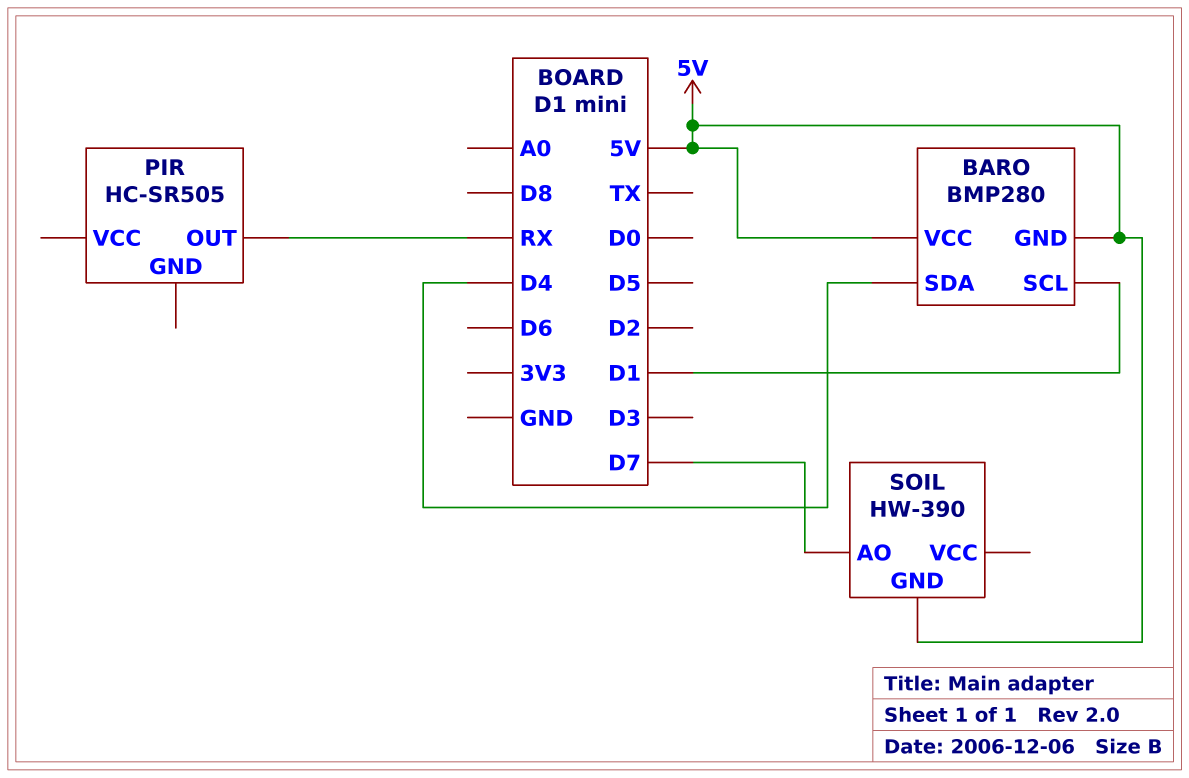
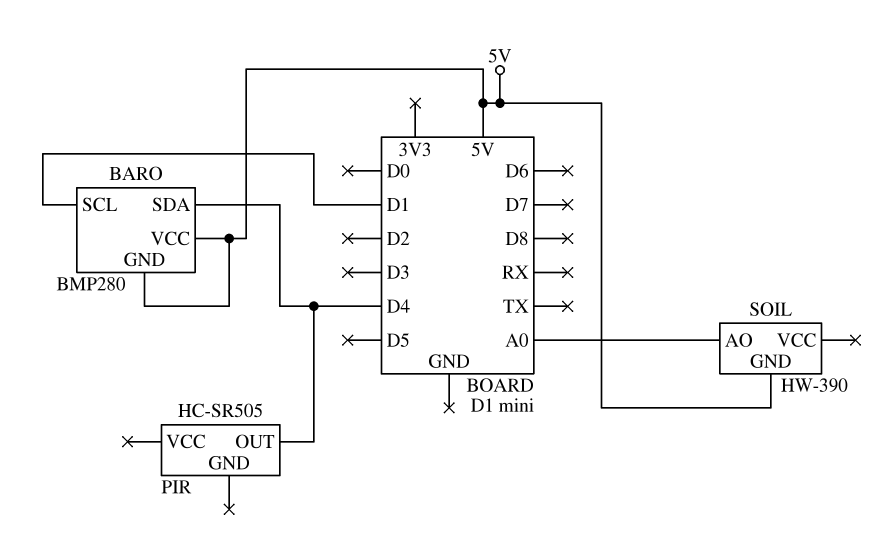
PIR pin OUT: RX -> D4
SOIL pin AO: D7 -> A0

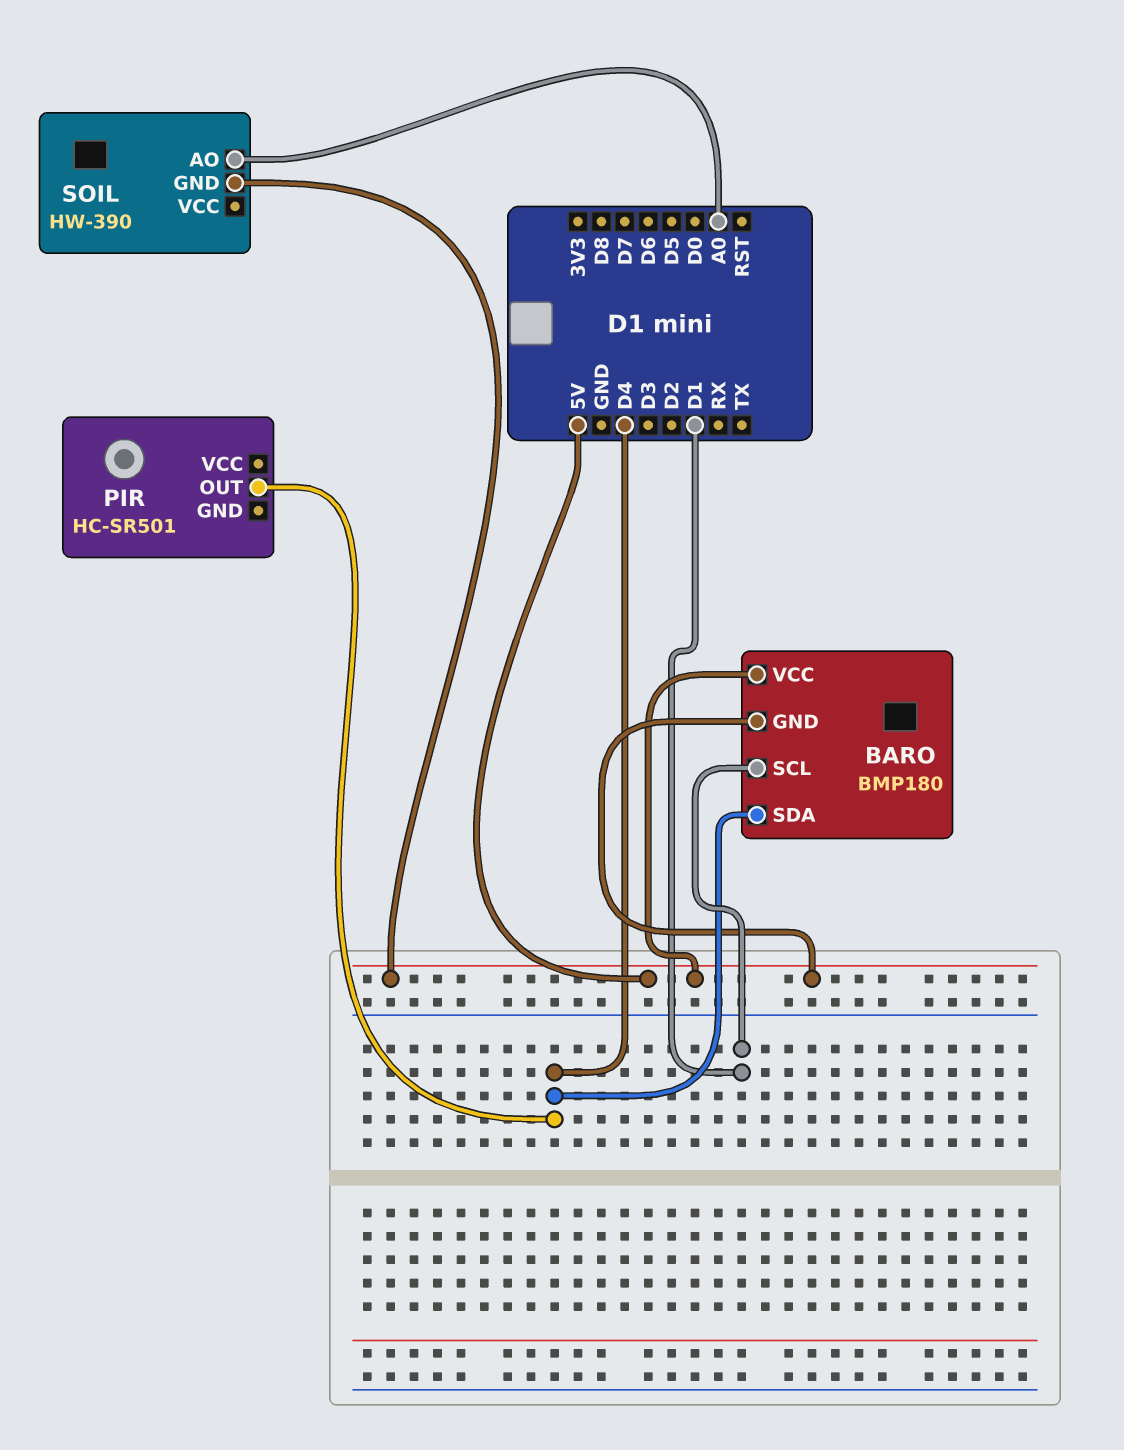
BARO: BMP280 -> BMP180
PIR: HC-SR505 -> HC-SR501

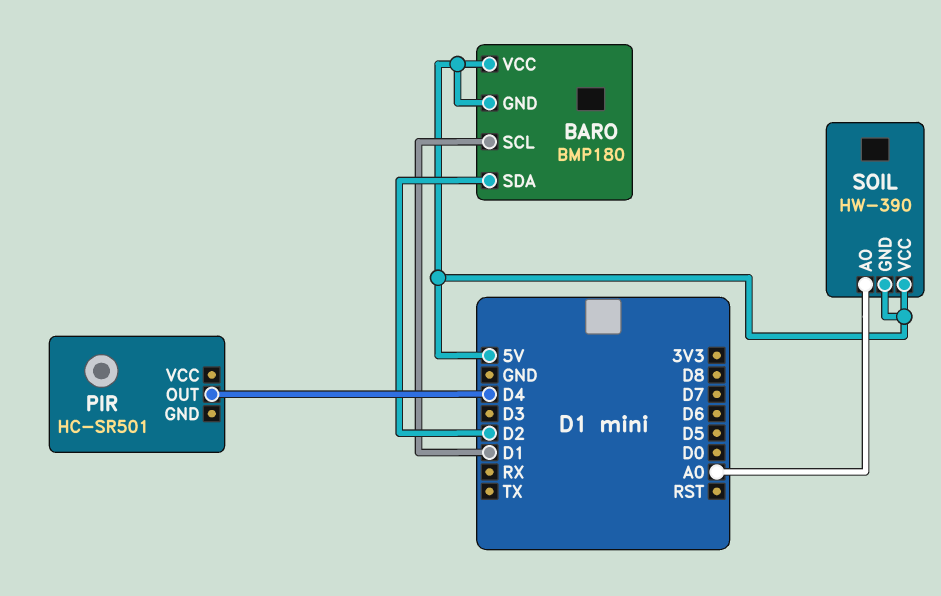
BARO pin SDA: D4 -> D2
SOIL pin VCC: none -> 5V

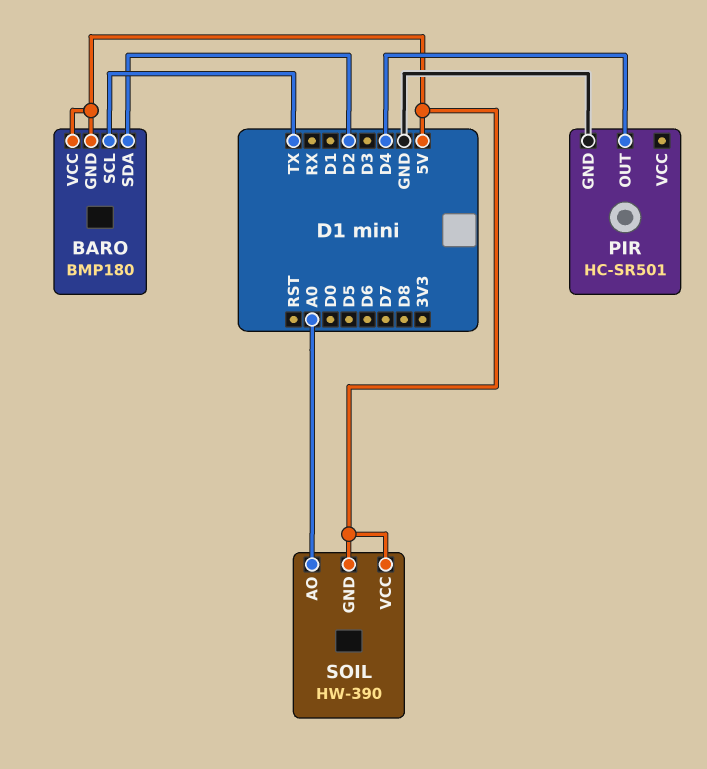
BARO pin SCL: D1 -> TX
PIR pin GND: none -> GND

